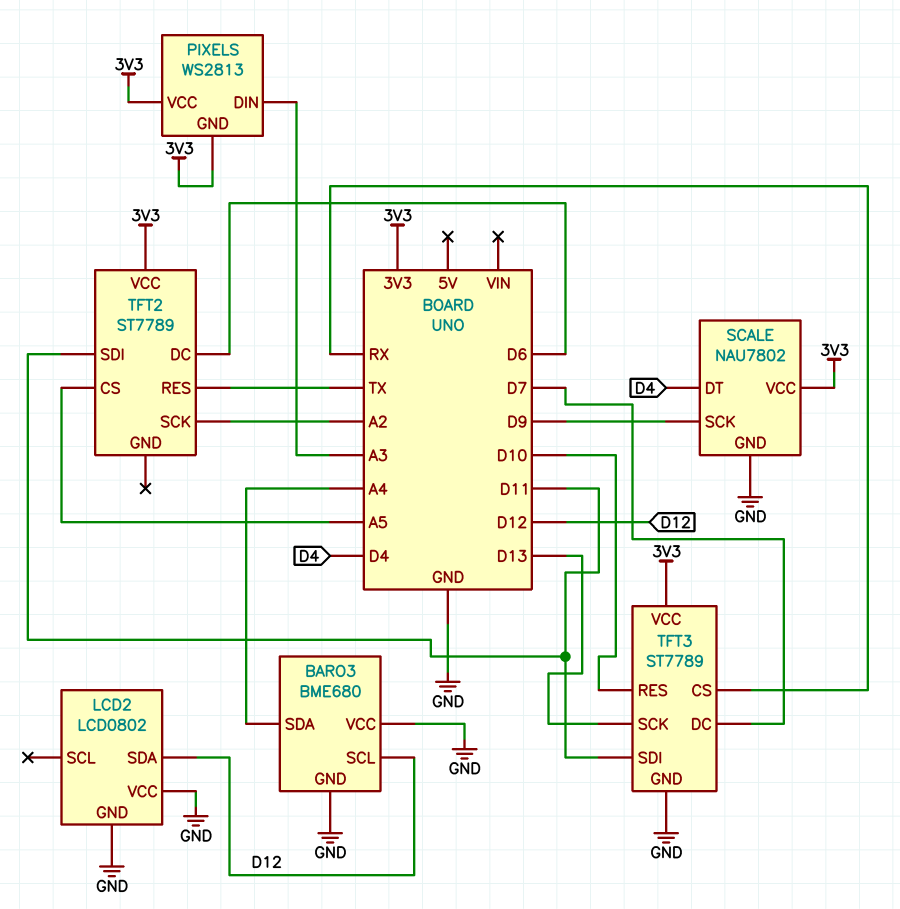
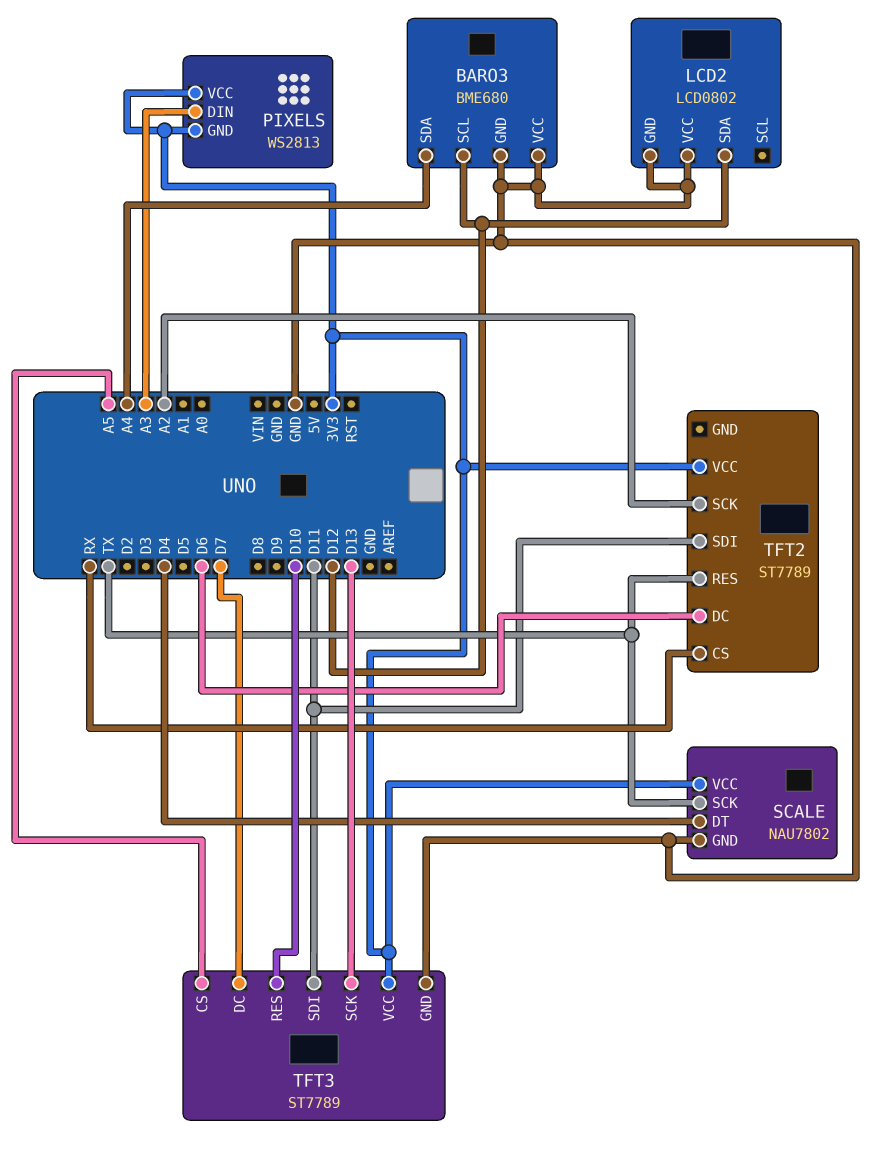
SCALE pin SCK: D9 -> TX
TFT2 pin CS: A5 -> RX
TFT3 pin CS: RX -> A5

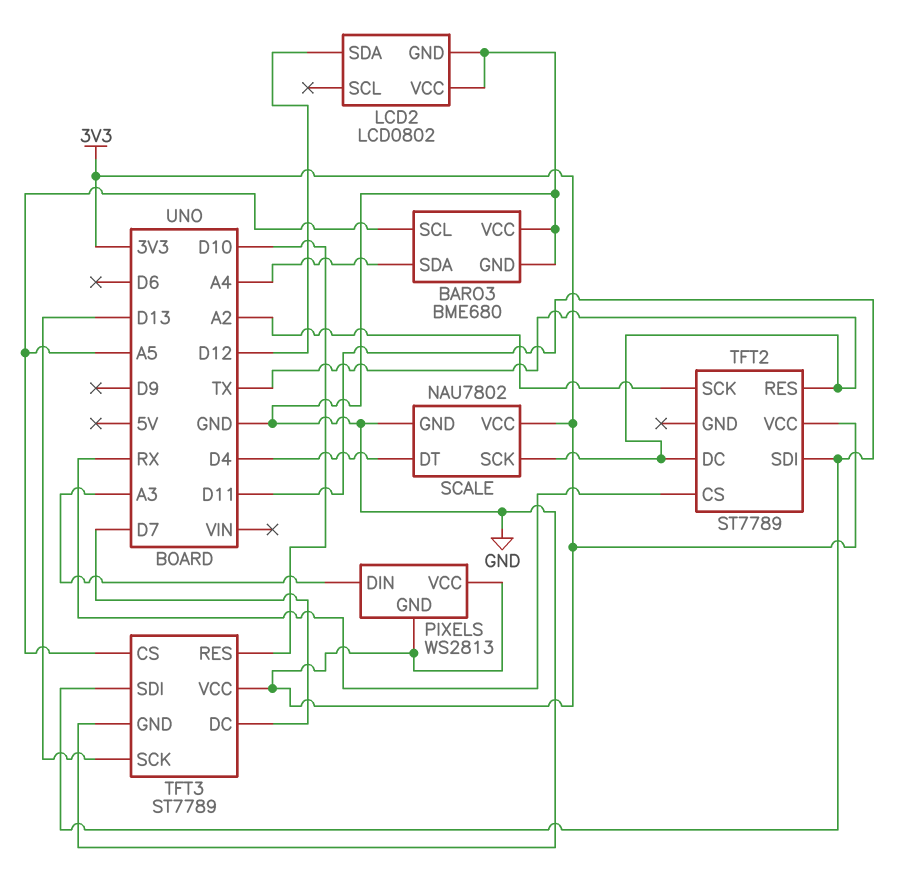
BARO3 pin SCL: D12 -> A5
TFT2 pin DC: D6 -> TX

